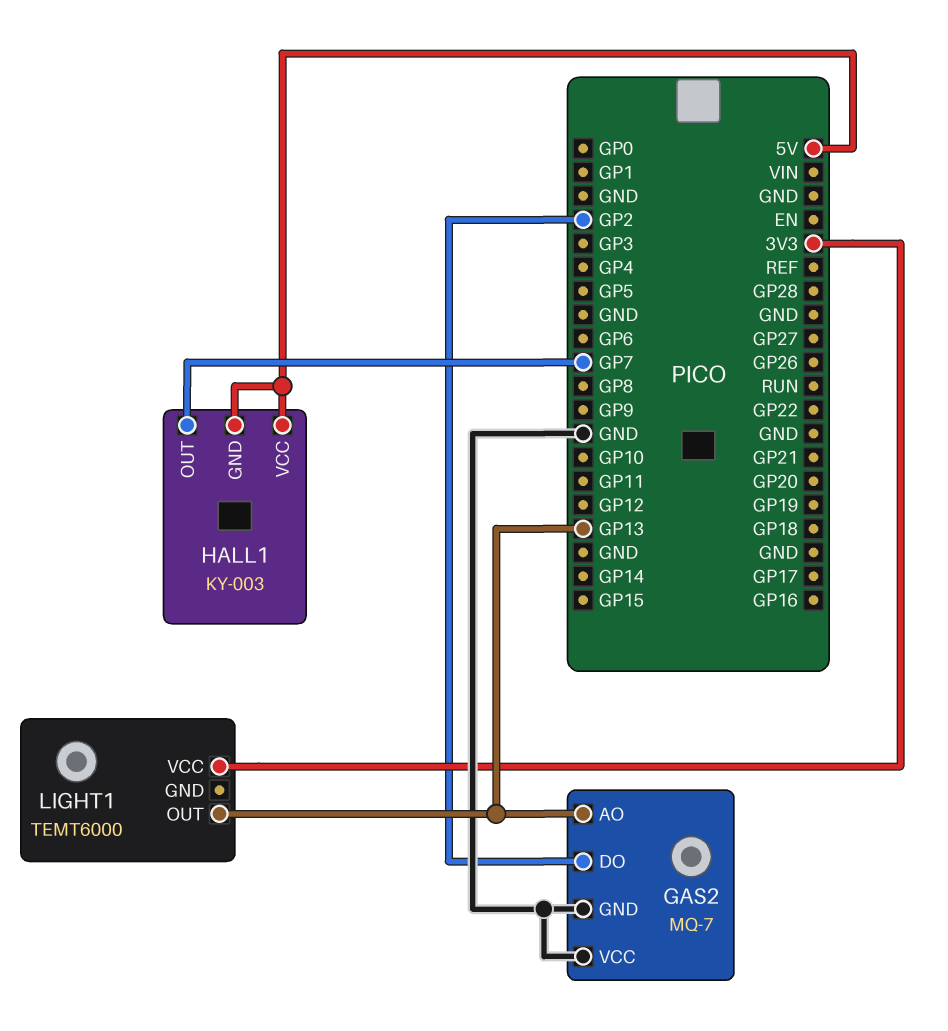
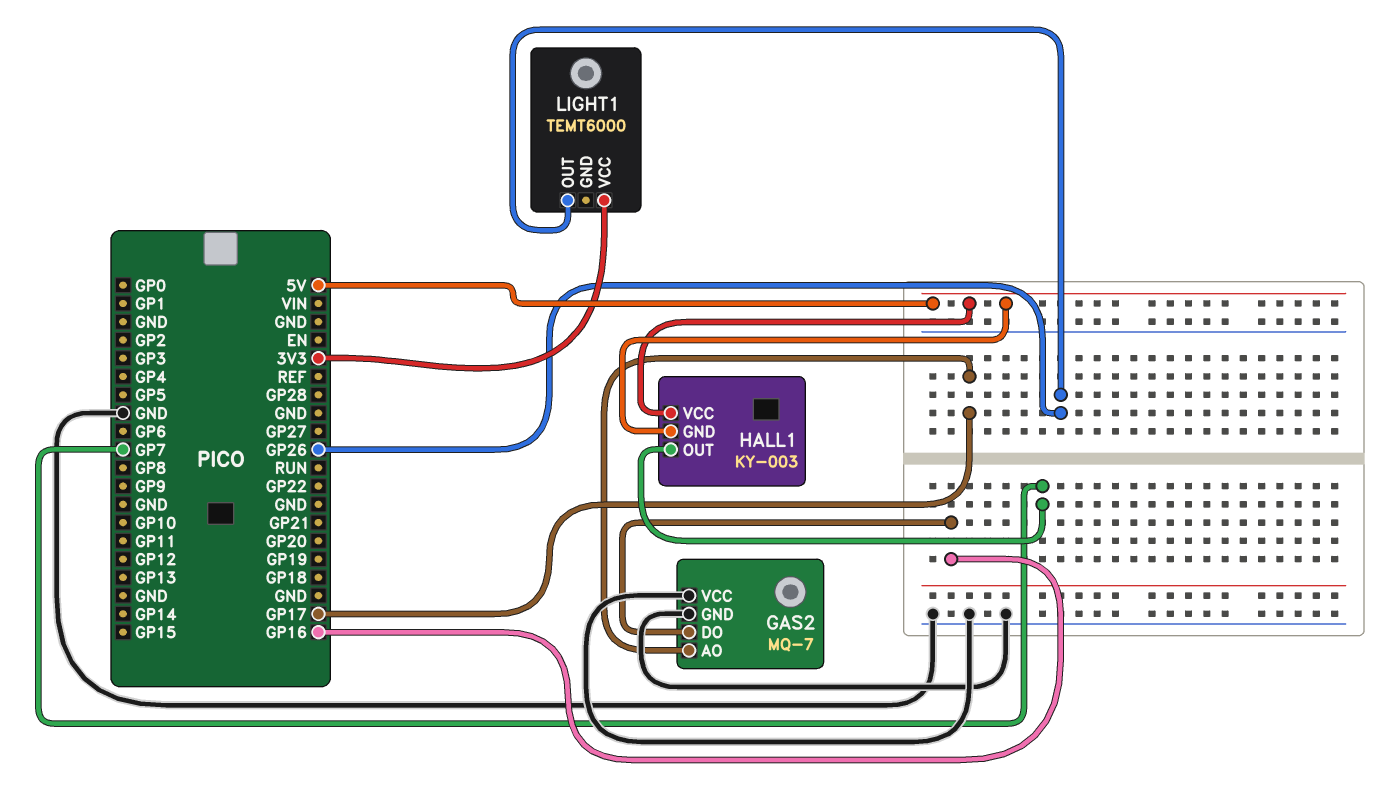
GAS2 pin AO: GP13 -> GP17
GAS2 pin DO: GP2 -> GP16
LIGHT1 pin OUT: GP13 -> GP26

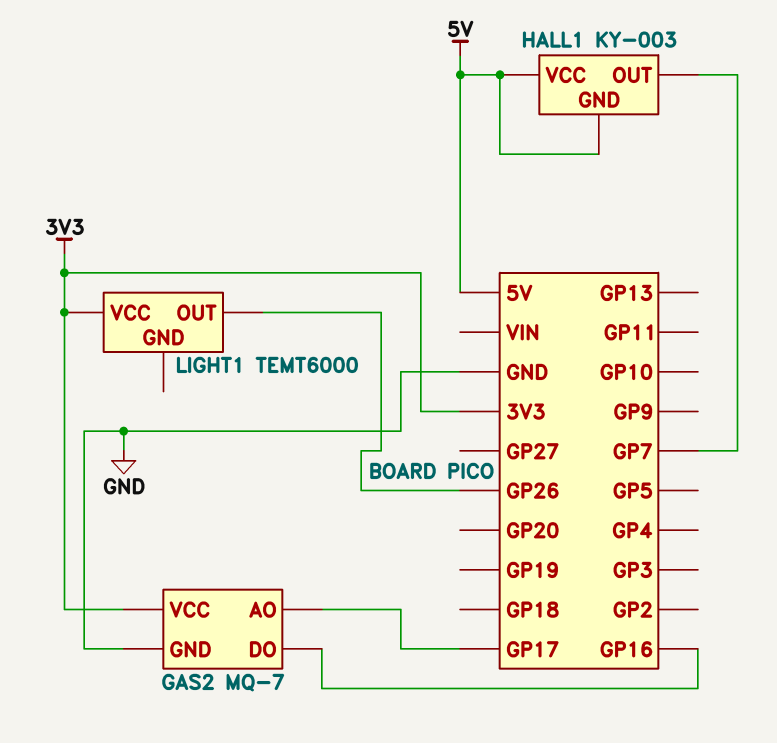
GAS2 pin VCC: GND -> 3V3

